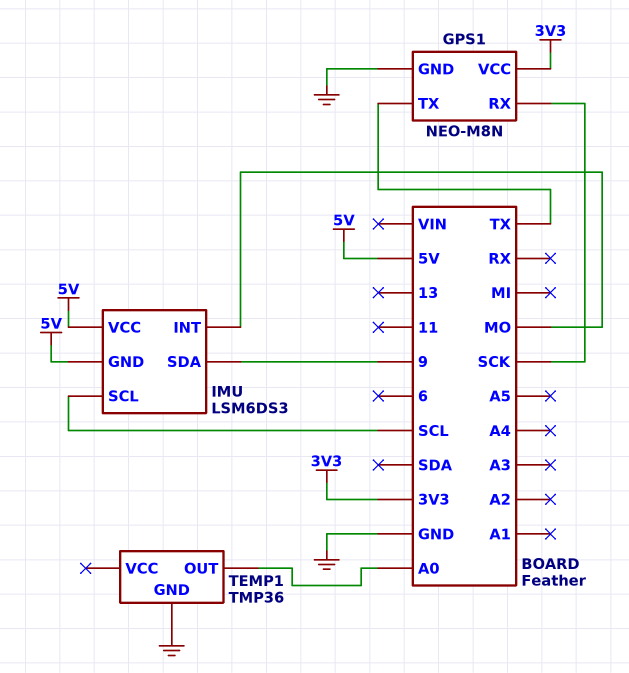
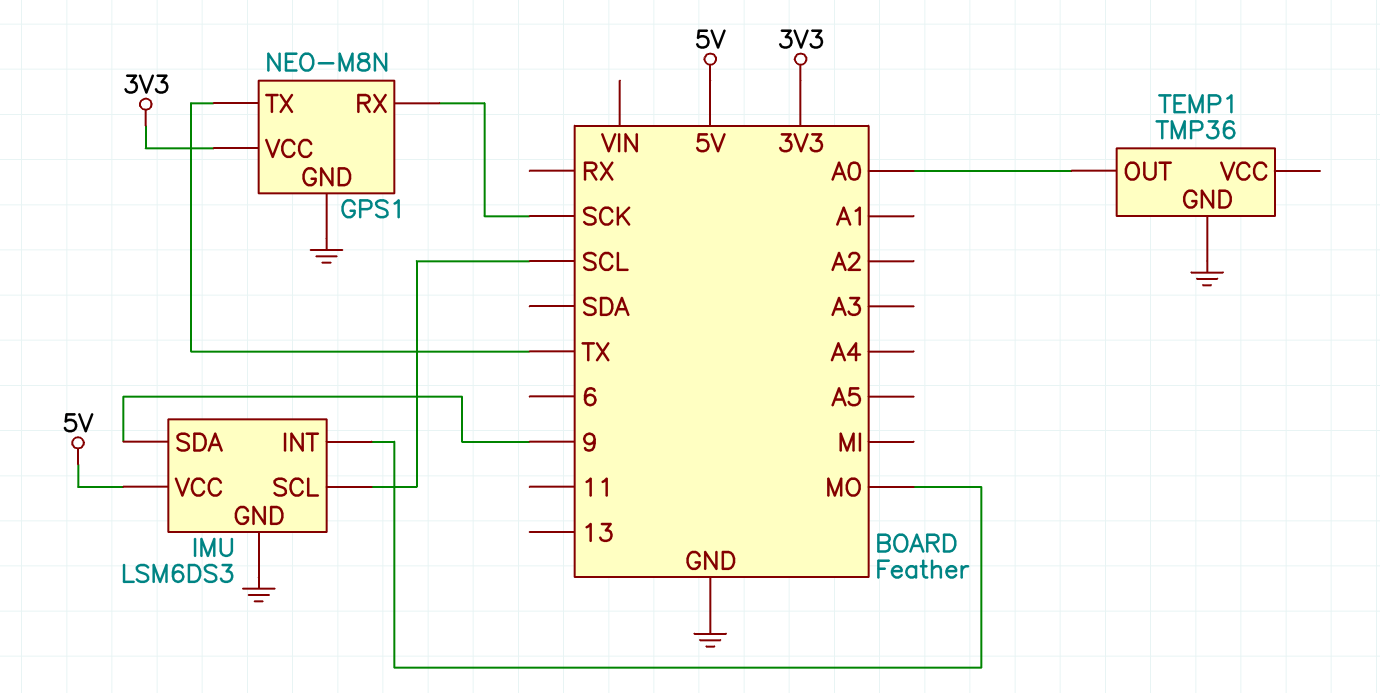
IMU pin GND: 5V -> GND

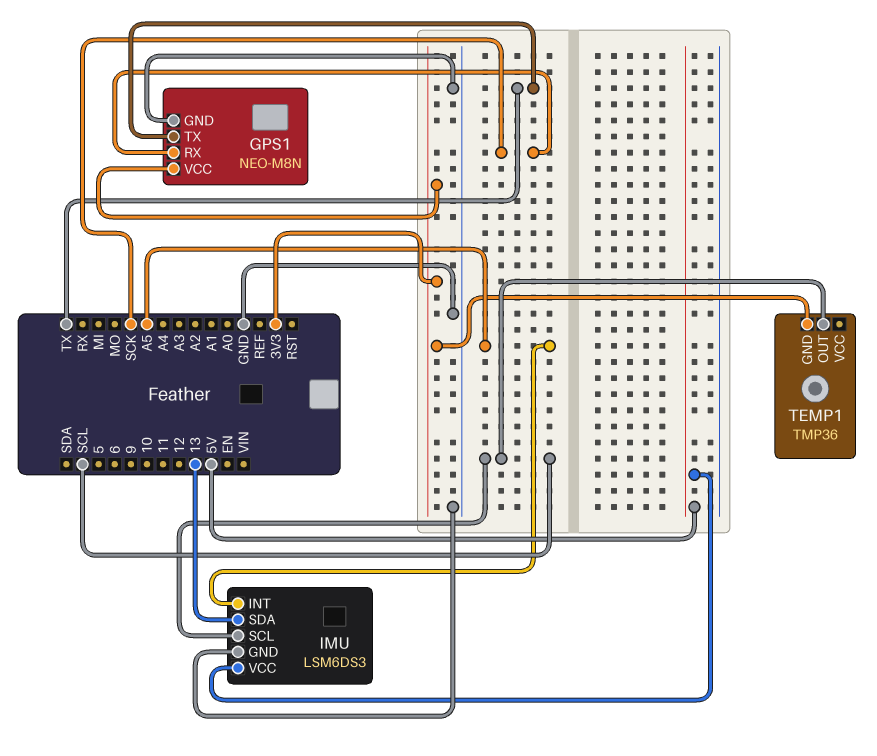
IMU pin INT: MO -> A5
IMU pin SDA: 9 -> 13
TEMP1 pin GND: GND -> 3V3
TEMP1 pin OUT: A0 -> SCL

